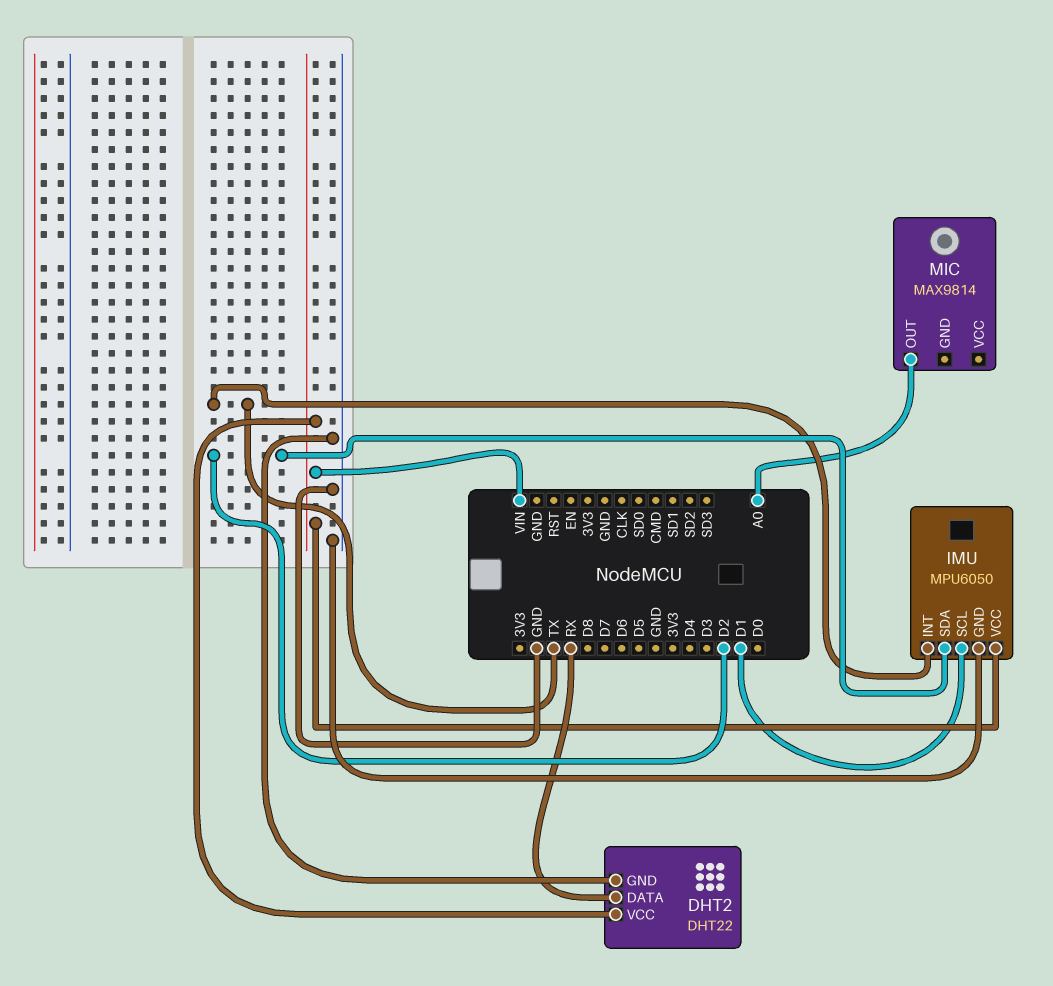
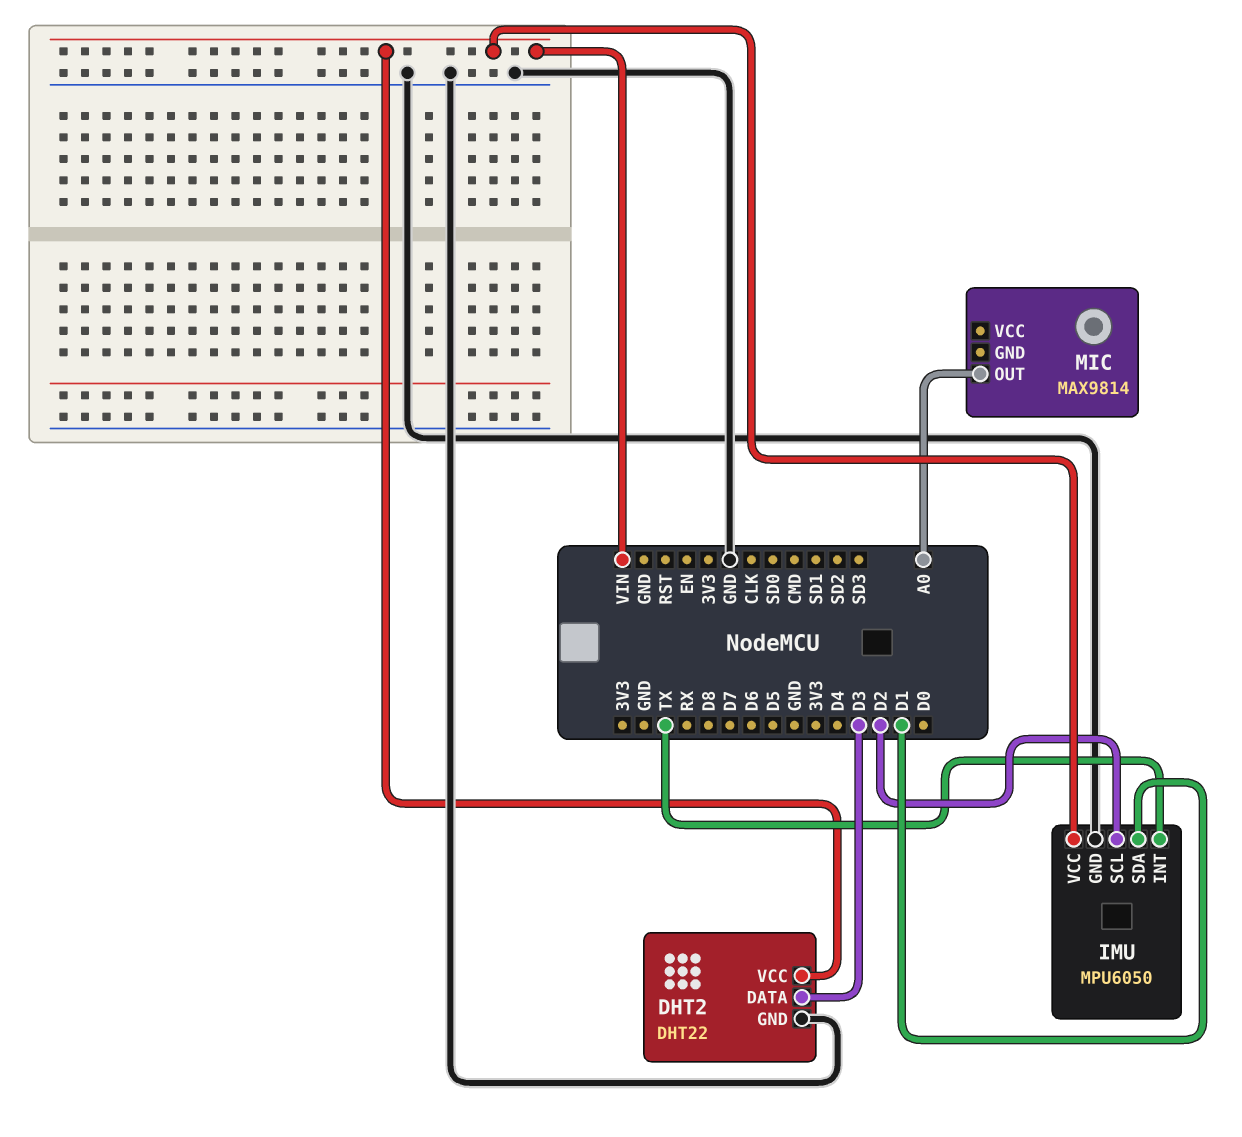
DHT2 pin DATA: RX -> D3
IMU pin SCL: D1 -> D2
IMU pin SDA: D2 -> D1

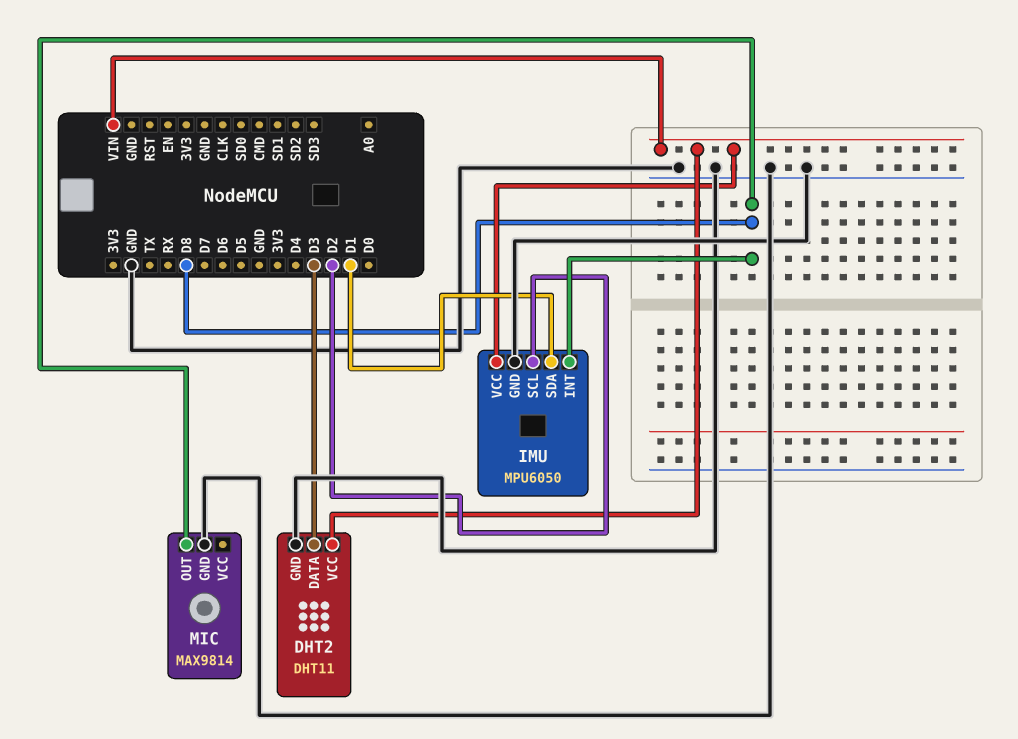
DHT2: DHT22 -> DHT11
IMU pin INT: TX -> D8
MIC pin GND: none -> GND
MIC pin OUT: A0 -> D8

